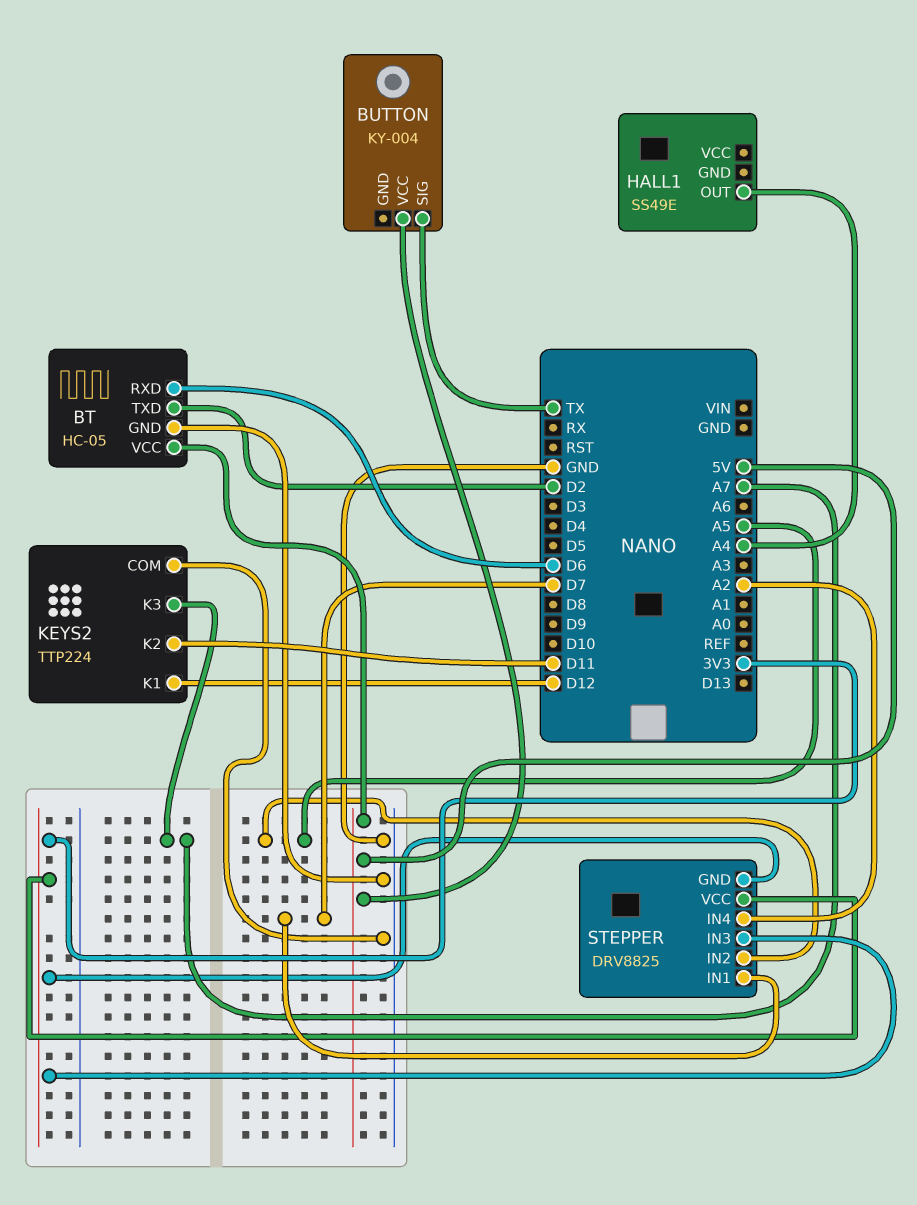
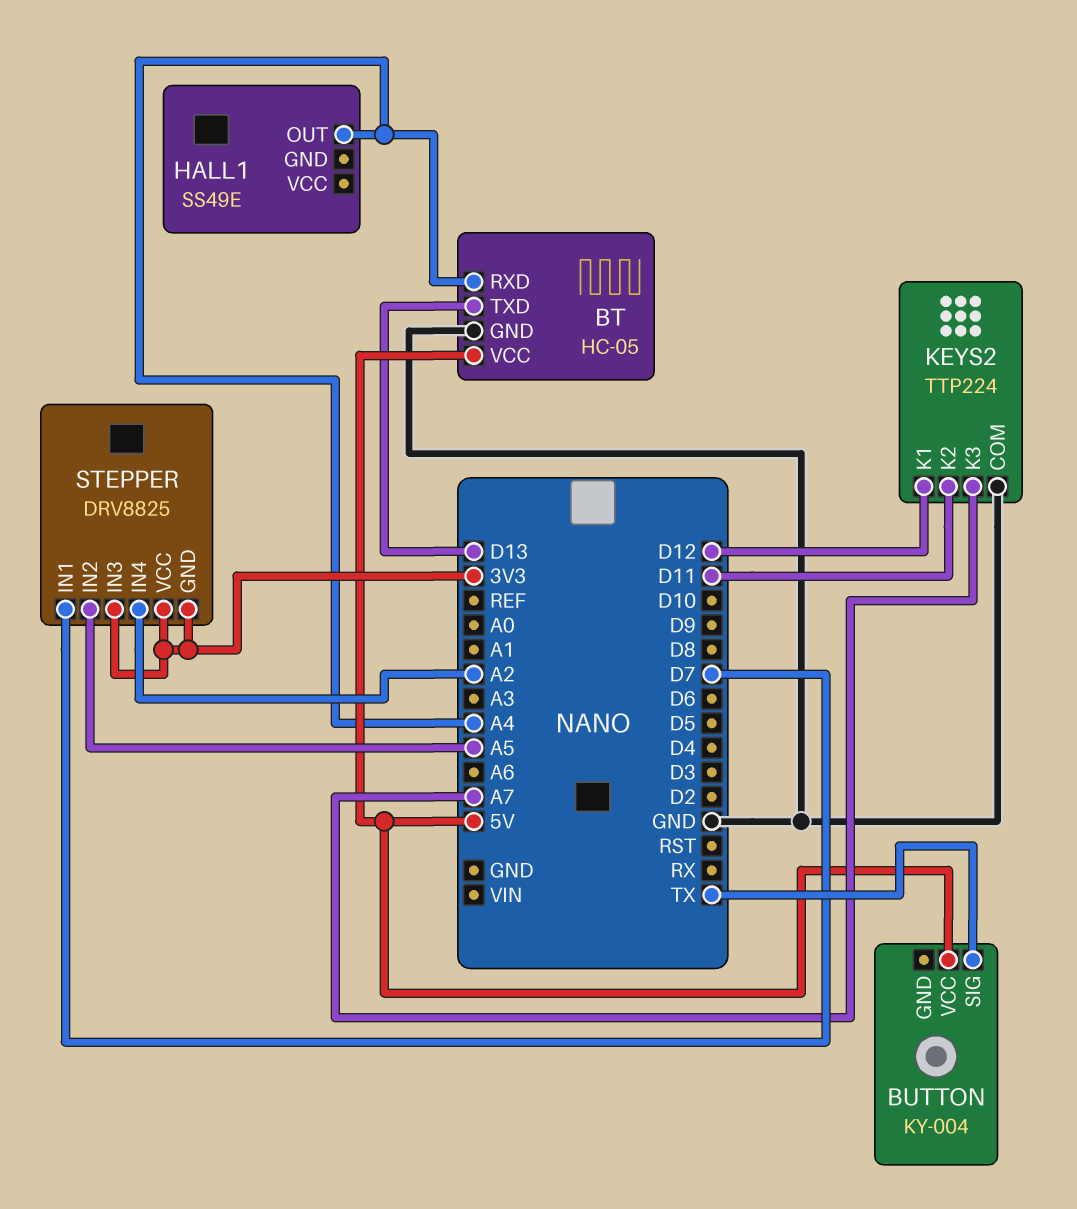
BT pin RXD: D6 -> A4
BT pin TXD: D2 -> D13

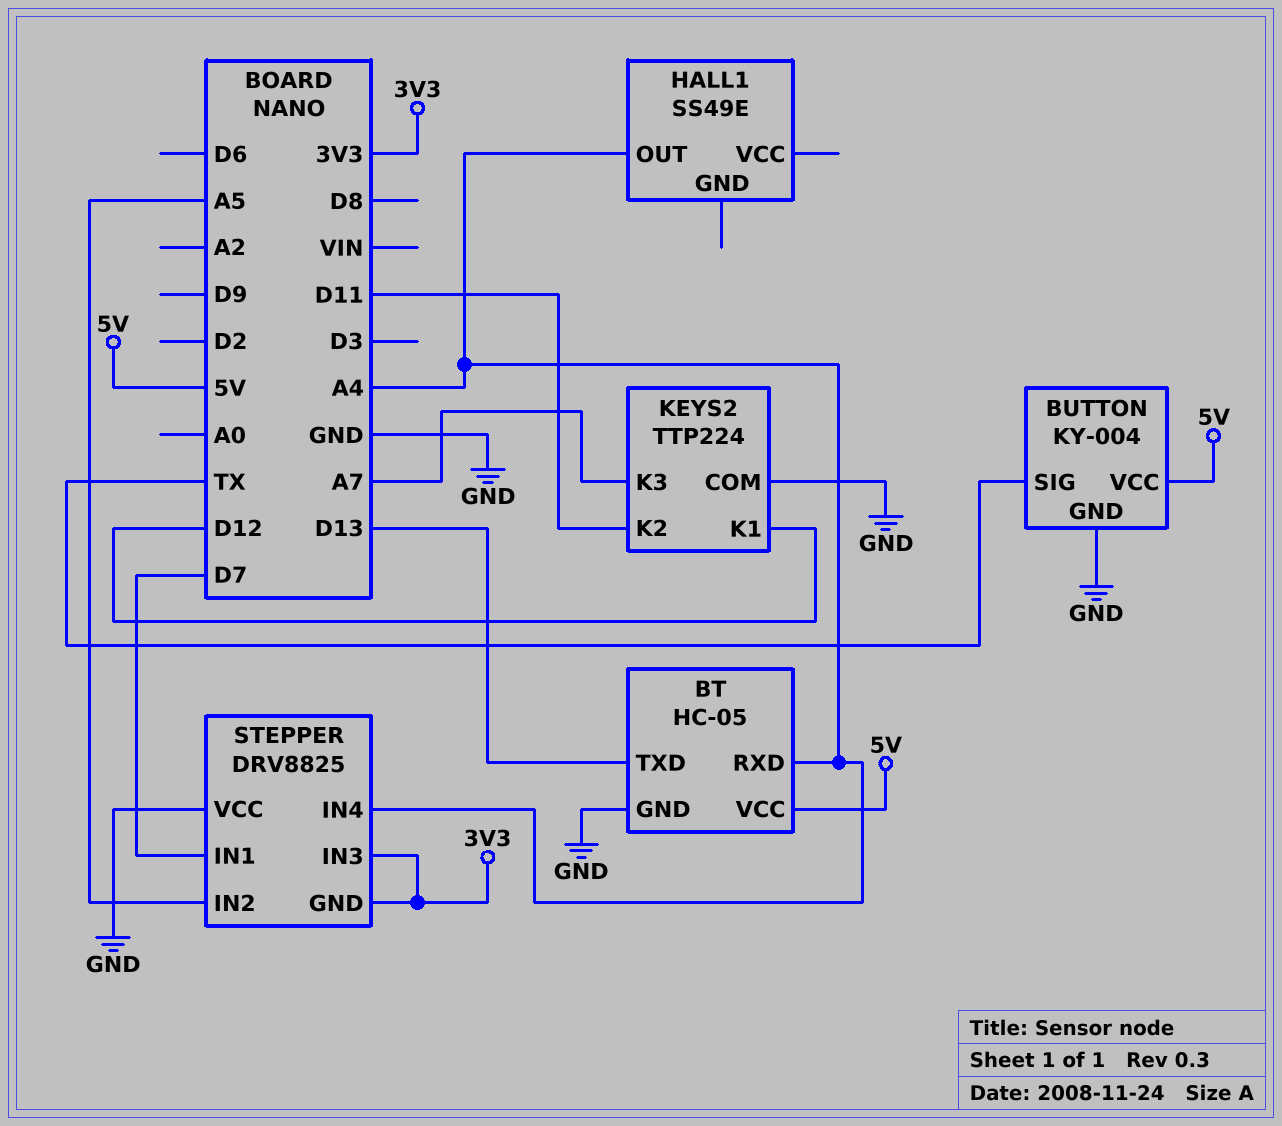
BUTTON pin GND: none -> GND
STEPPER pin IN4: A2 -> A4
STEPPER pin VCC: 3V3 -> GND

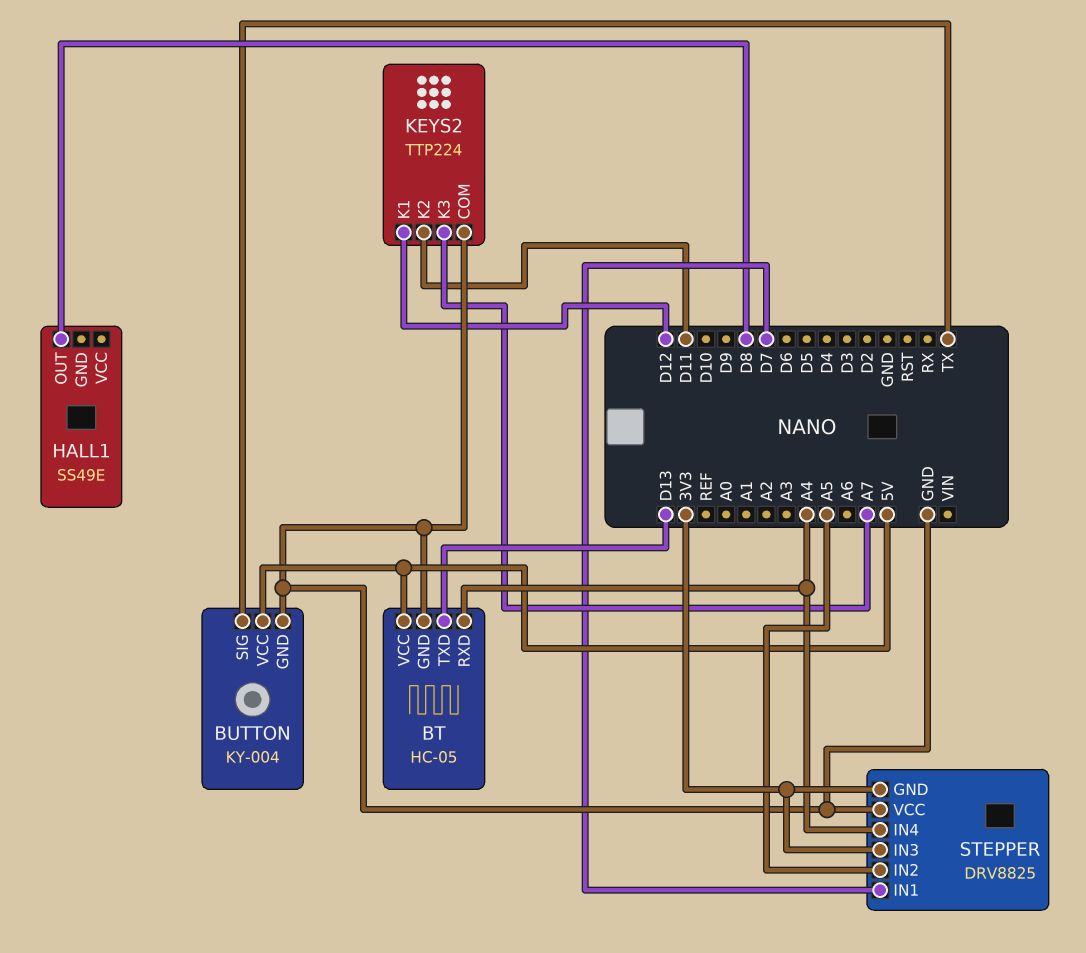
HALL1 pin OUT: A4 -> D8

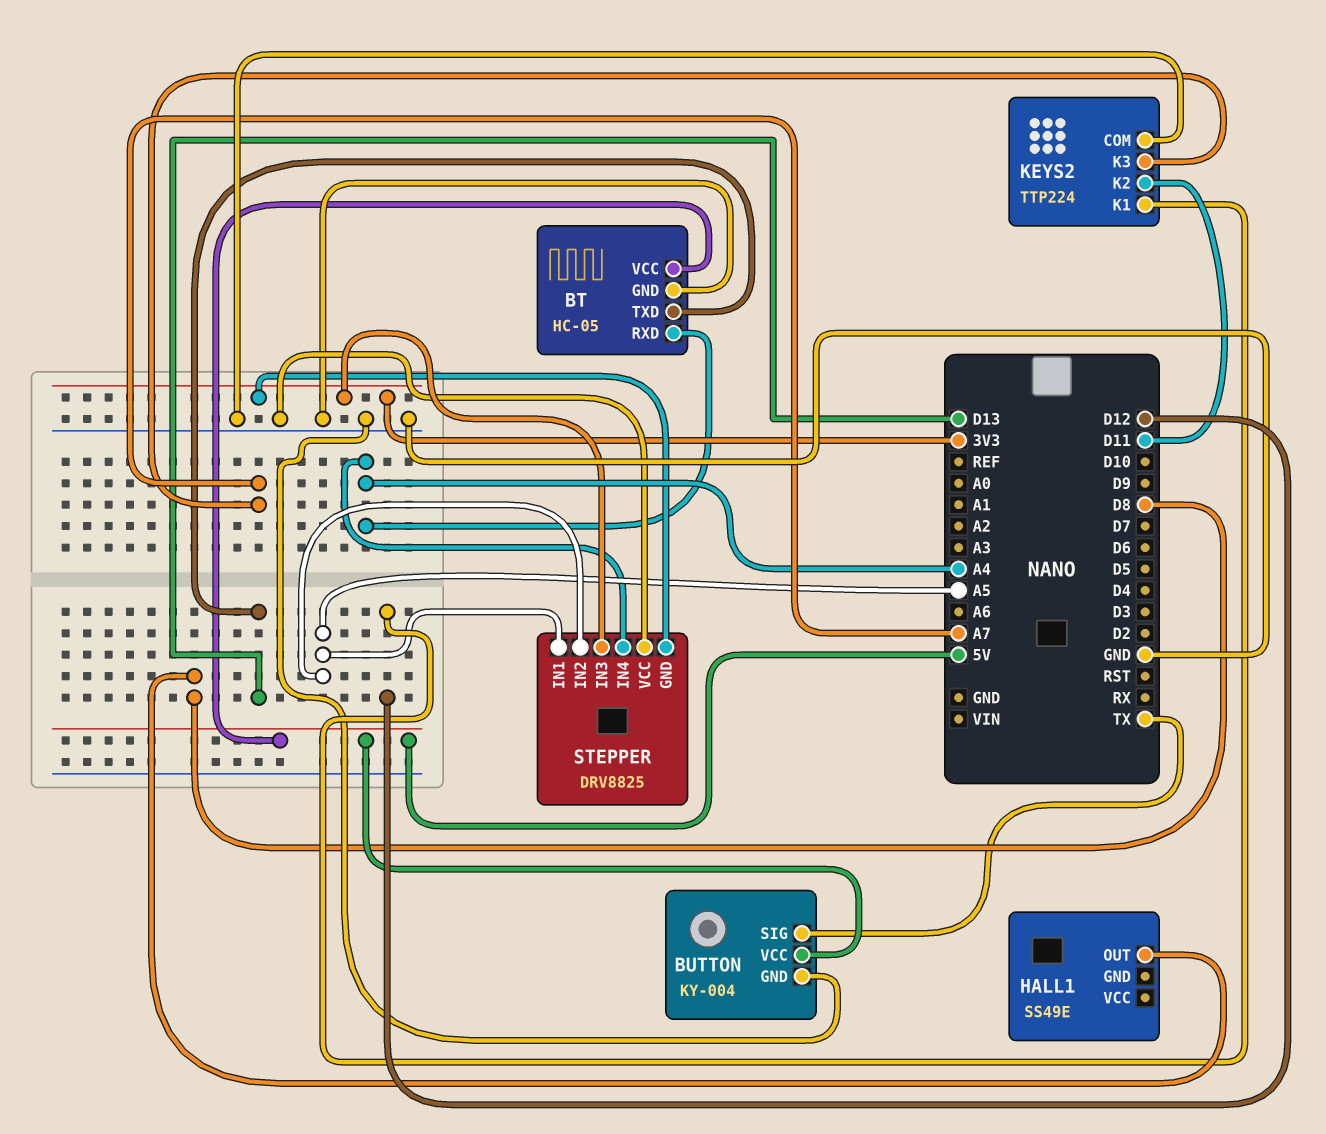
STEPPER pin IN1: D7 -> A5

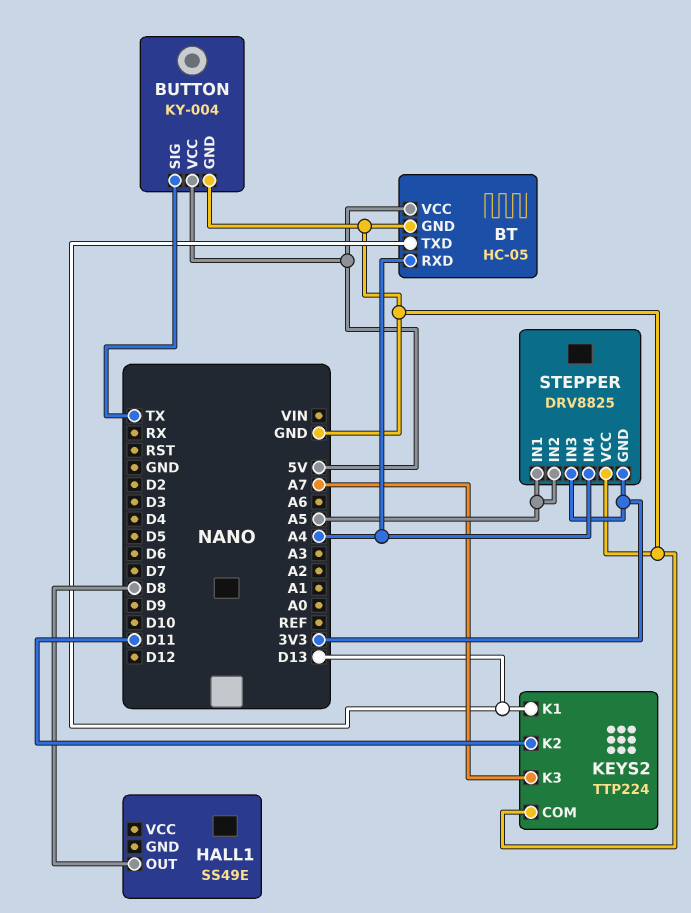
KEYS2 pin K1: D12 -> D13

